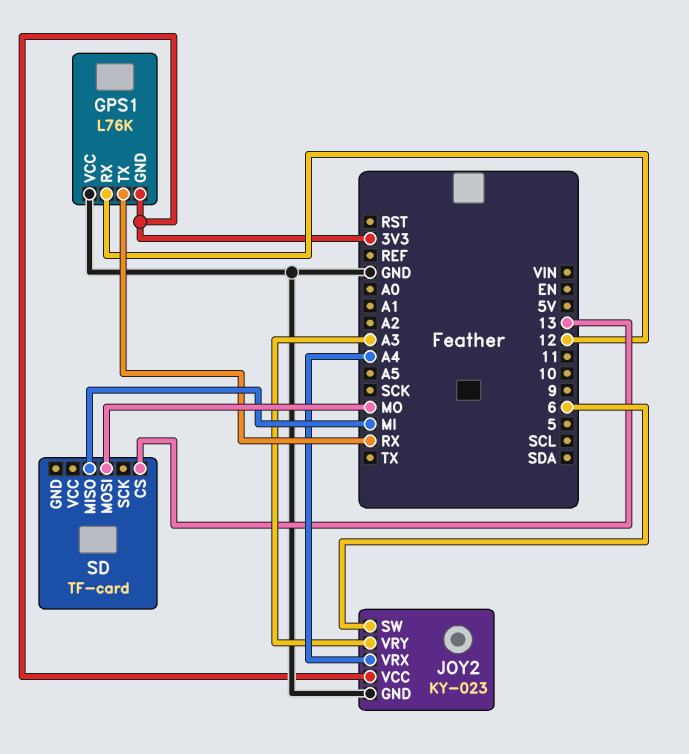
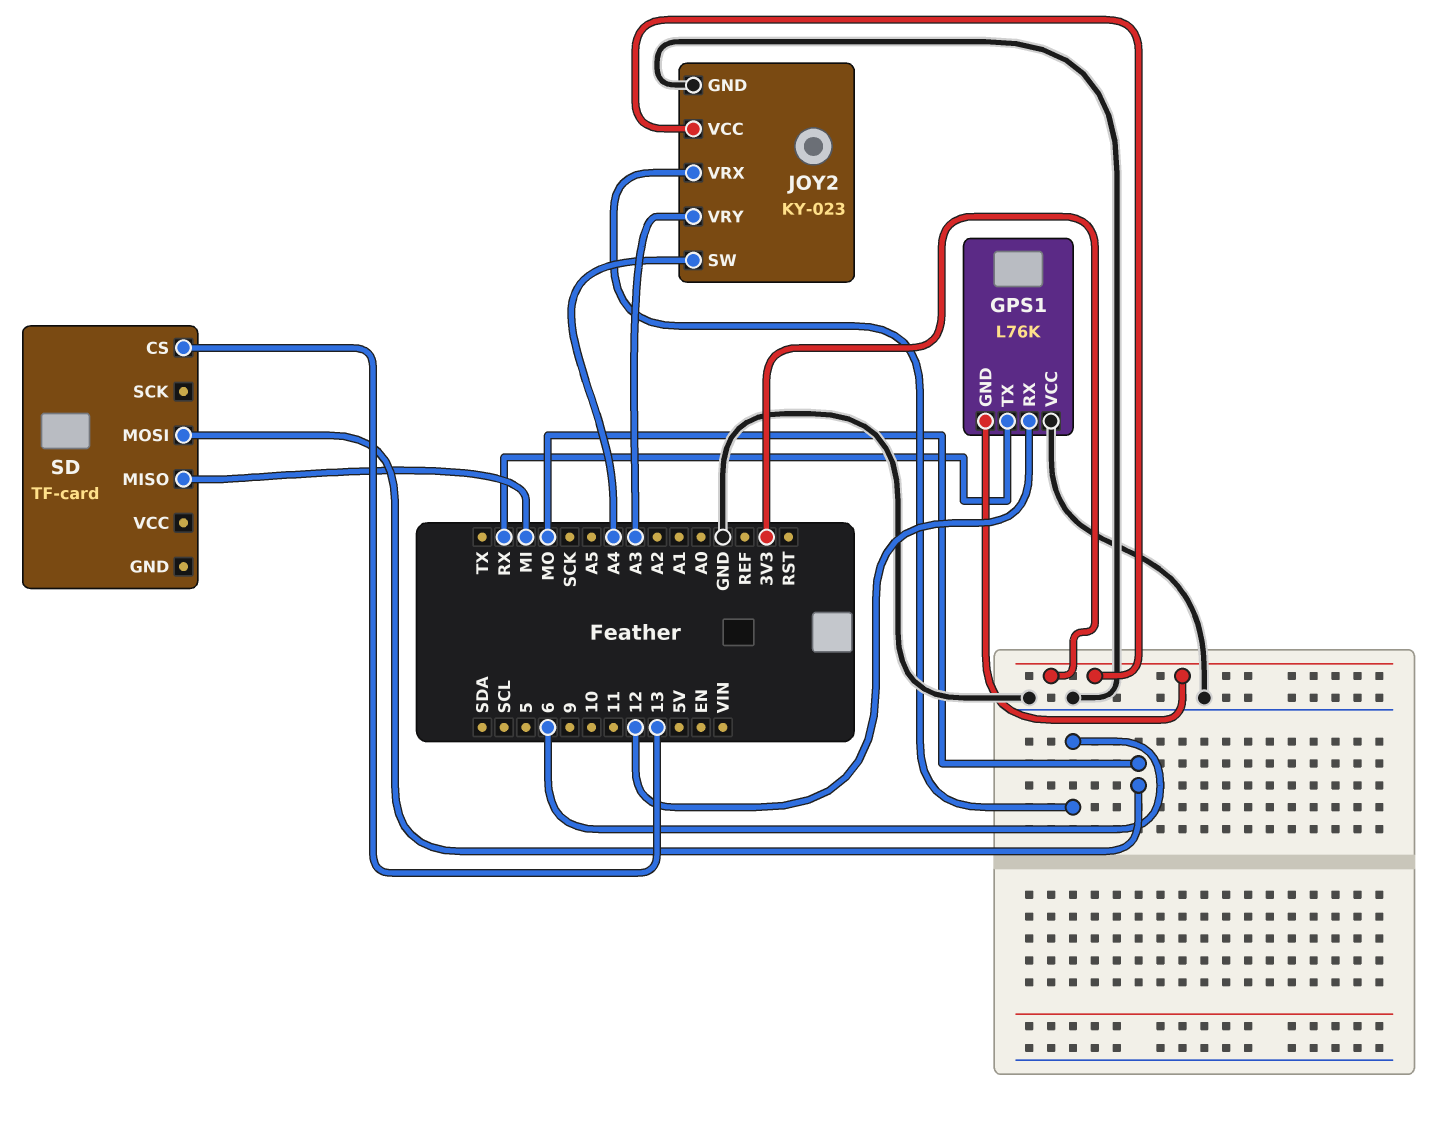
JOY2 pin SW: 6 -> A4
JOY2 pin VRX: A4 -> 6

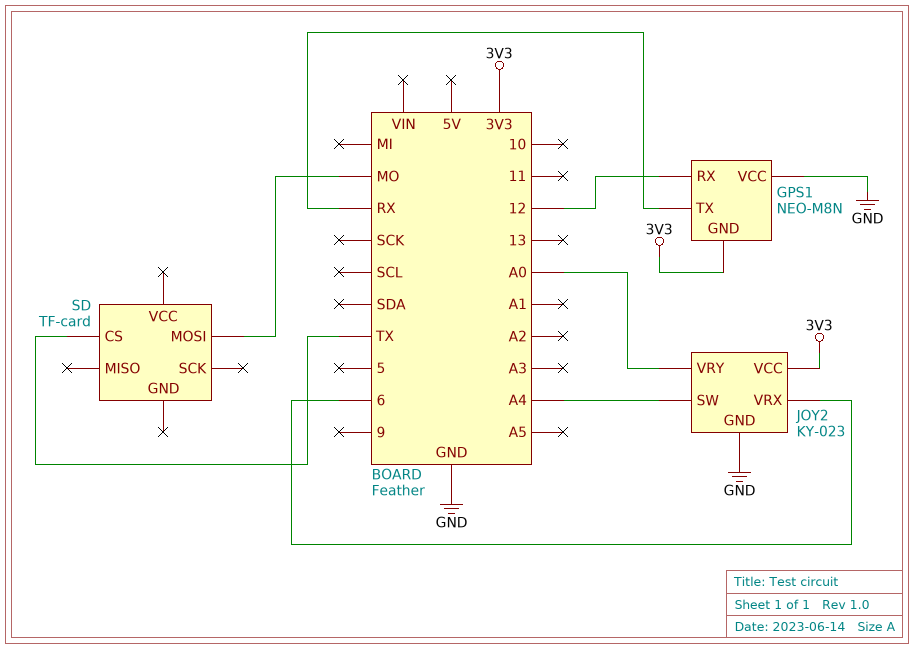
GPS1: L76K -> NEO-M8N
JOY2 pin VRY: A3 -> A0
SD pin CS: 13 -> TX
SD pin MISO: MI -> none

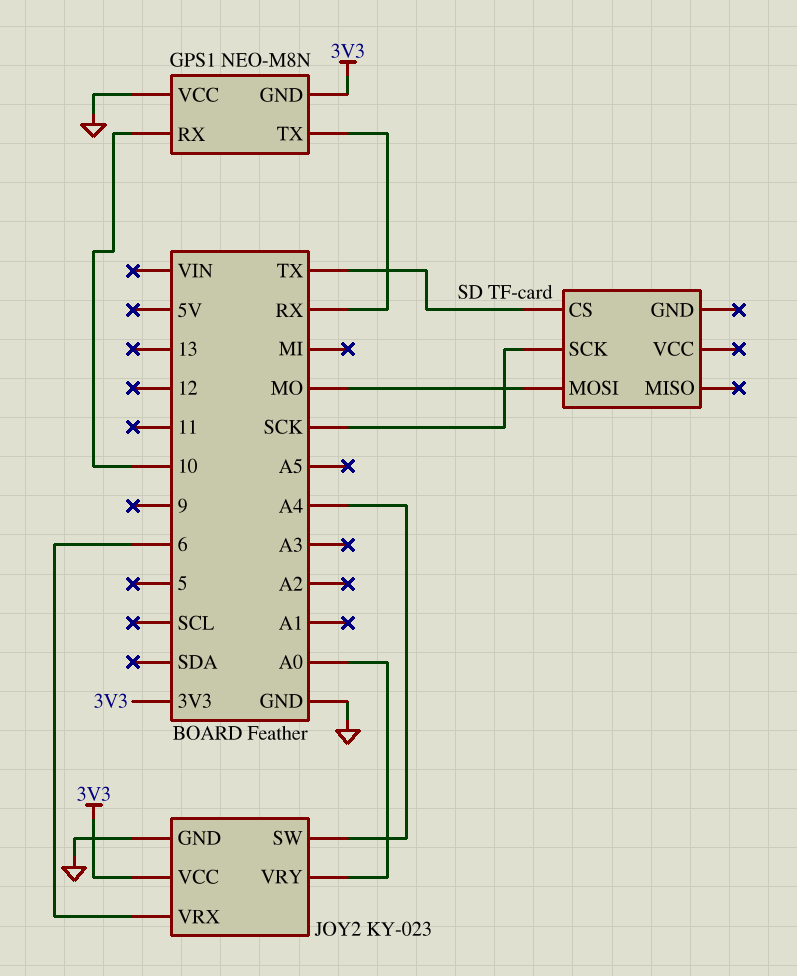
GPS1 pin RX: 12 -> 10
SD pin SCK: none -> SCK

